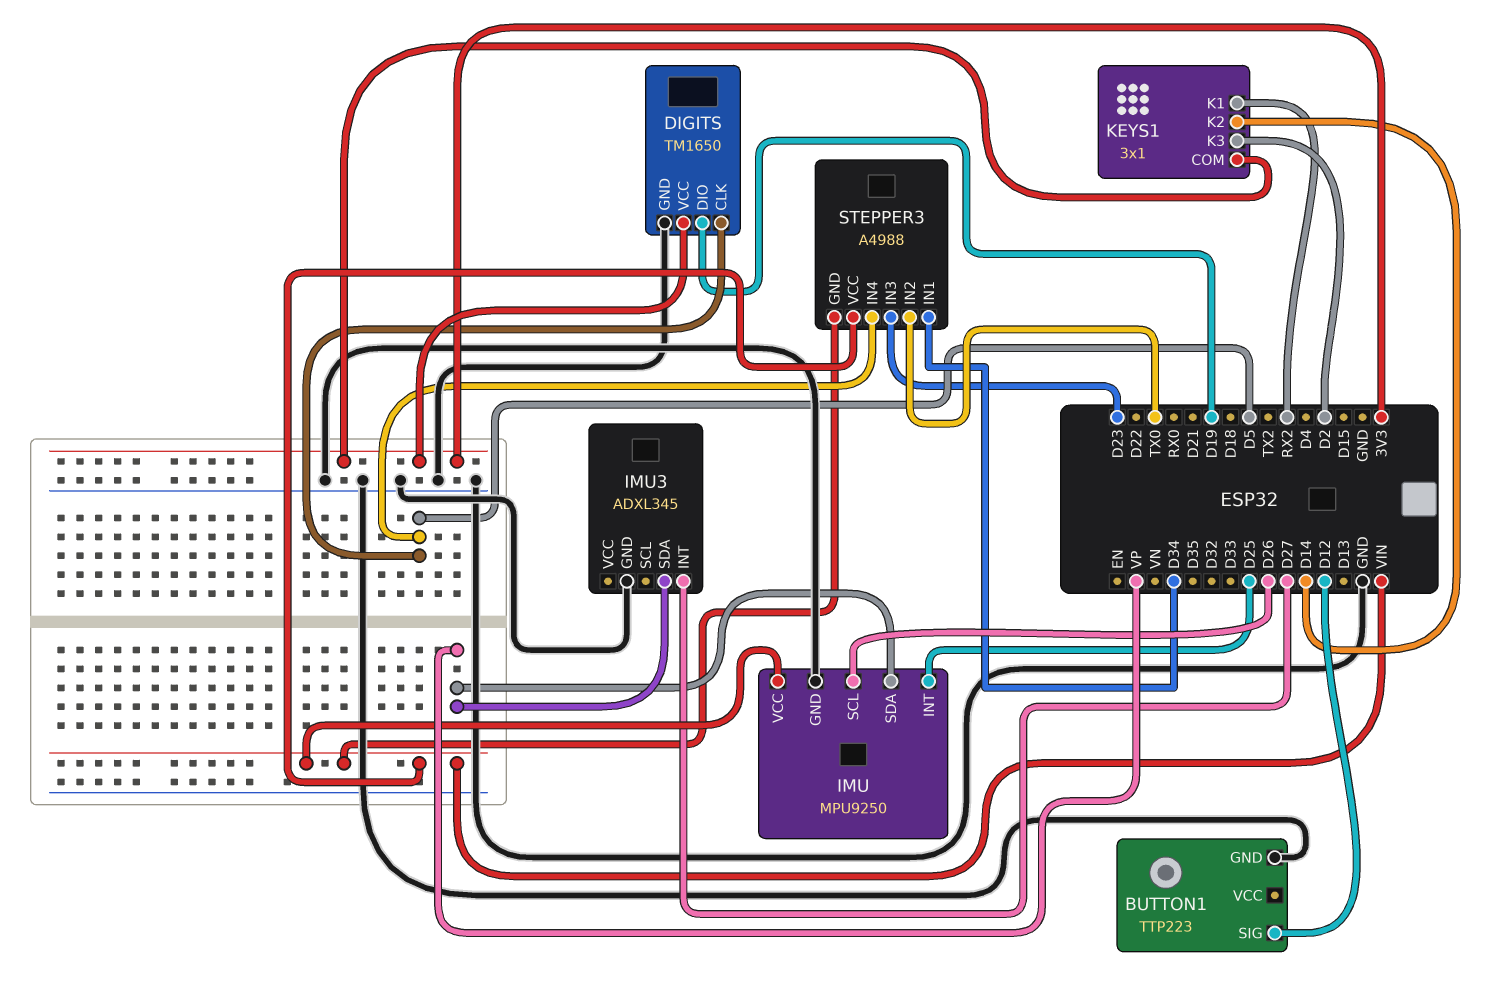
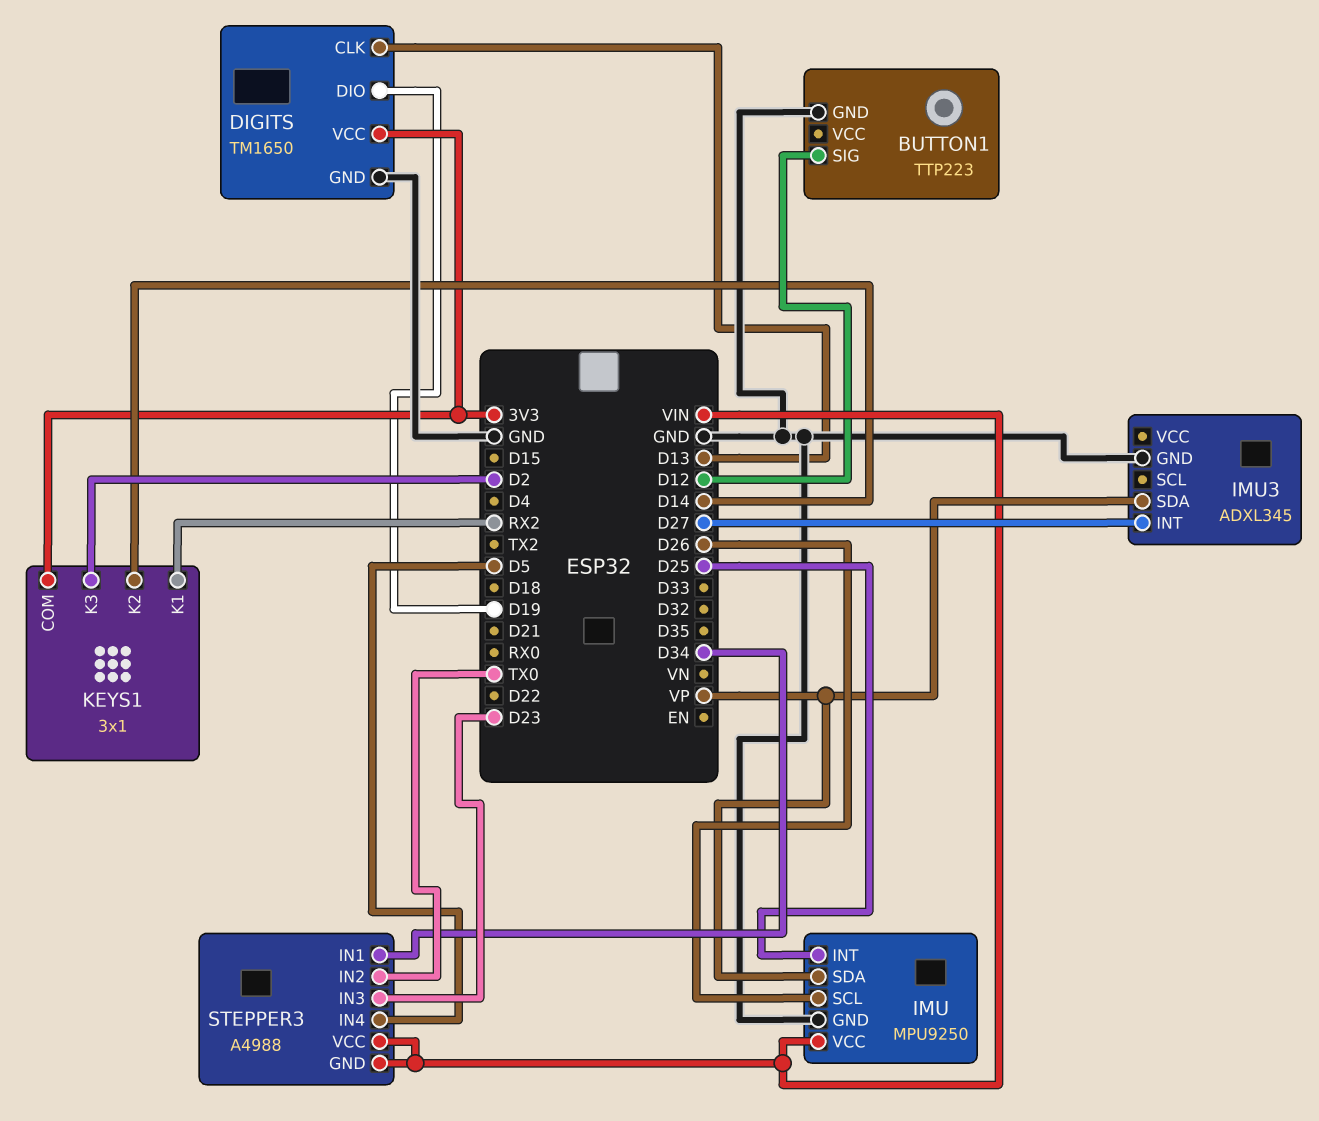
DIGITS pin CLK: D5 -> D13

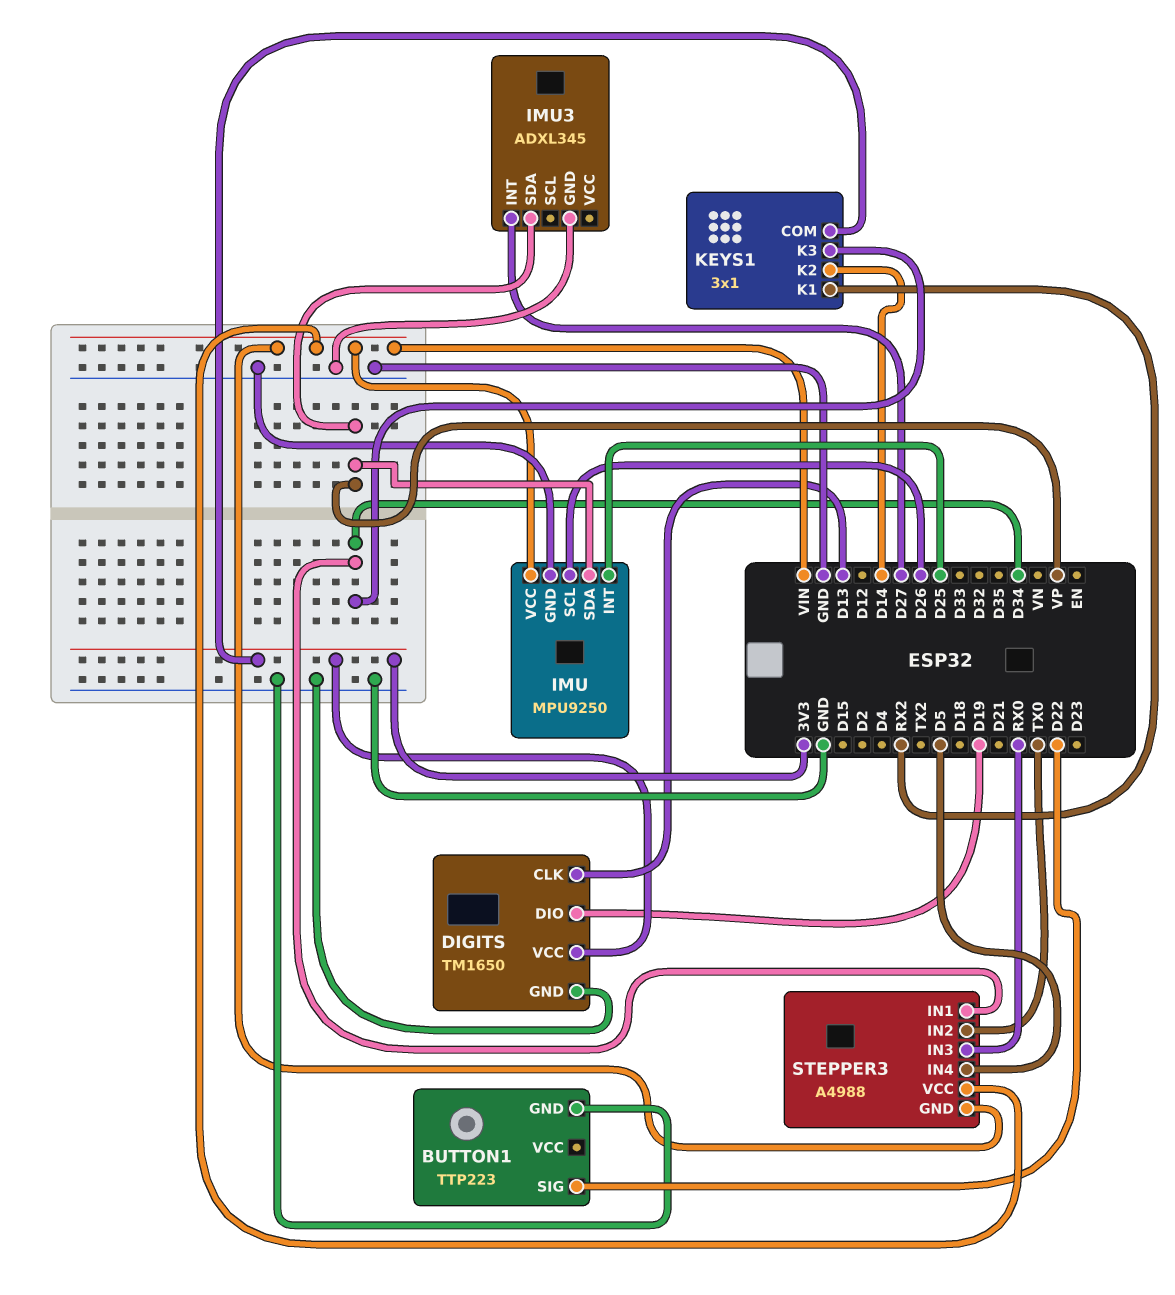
BUTTON1 pin SIG: D12 -> D22
KEYS1 pin K3: D2 -> D34
STEPPER3 pin IN3: D23 -> RX0

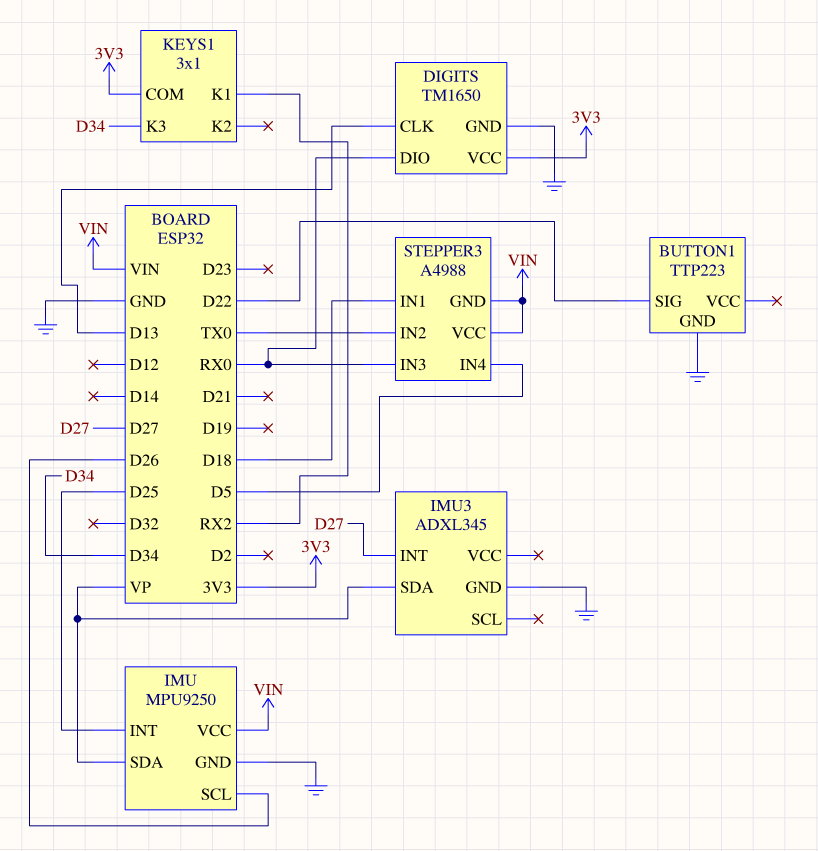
DIGITS pin DIO: D19 -> RX0
KEYS1 pin K2: D14 -> none
STEPPER3 pin IN1: D34 -> D18

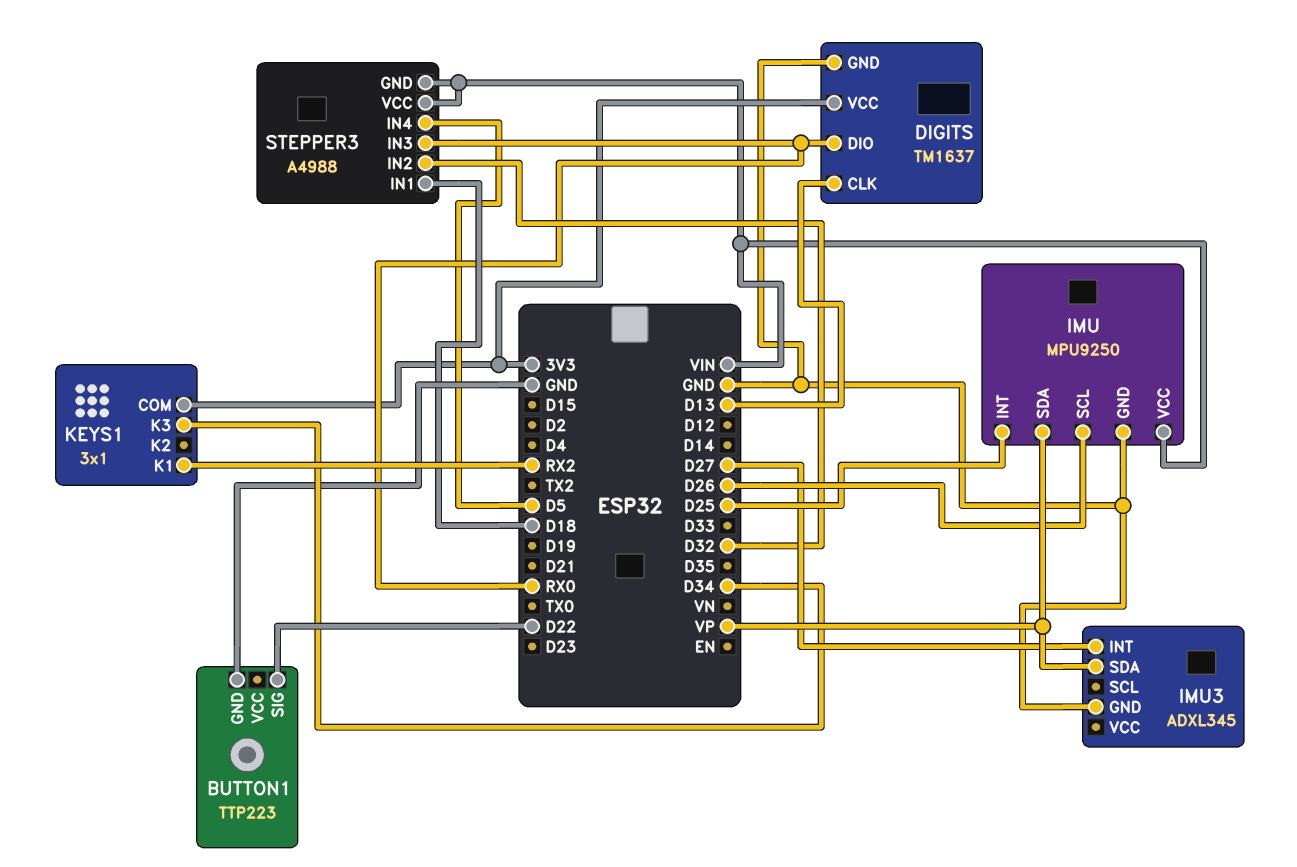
DIGITS: TM1650 -> TM1637
STEPPER3 pin IN2: TX0 -> D32

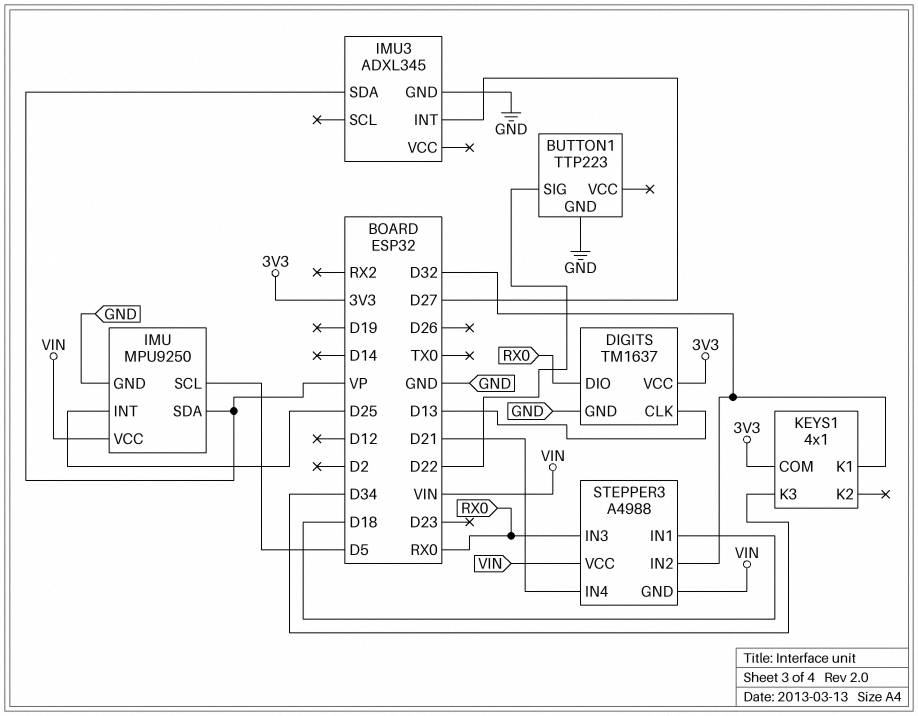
IMU pin SCL: D26 -> D5
KEYS1: 3x1 -> 4x1
KEYS1 pin K1: RX2 -> D32
STEPPER3 pin IN4: D5 -> D21

